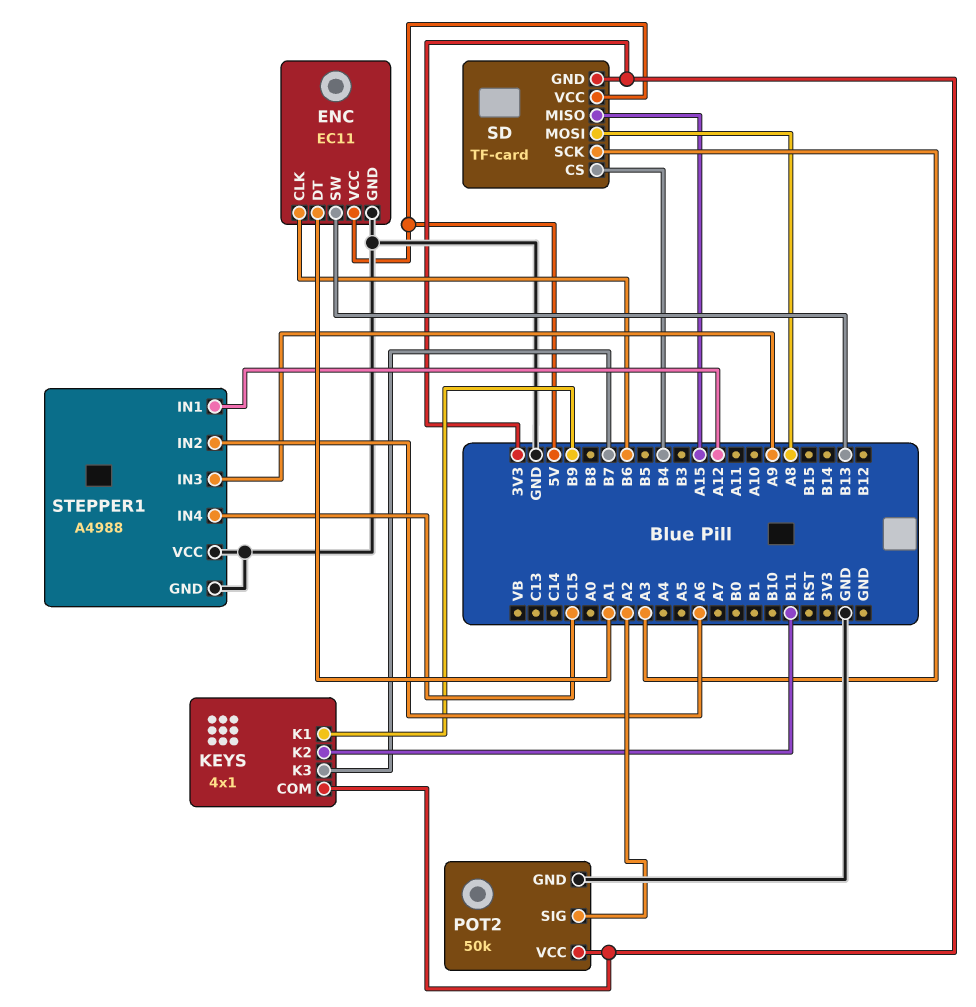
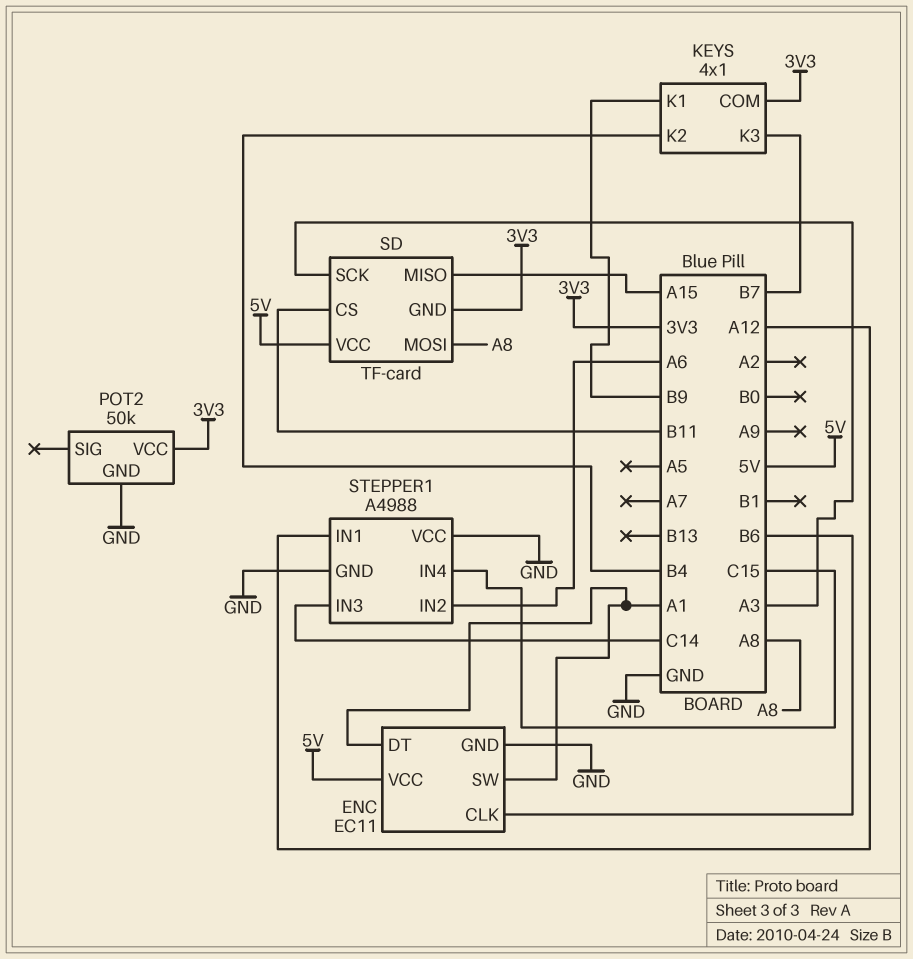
ENC pin SW: B13 -> A1
KEYS pin K2: B11 -> B4
POT2 pin SIG: A2 -> none
SD pin CS: B4 -> B11
STEPPER1 pin IN3: A9 -> C14

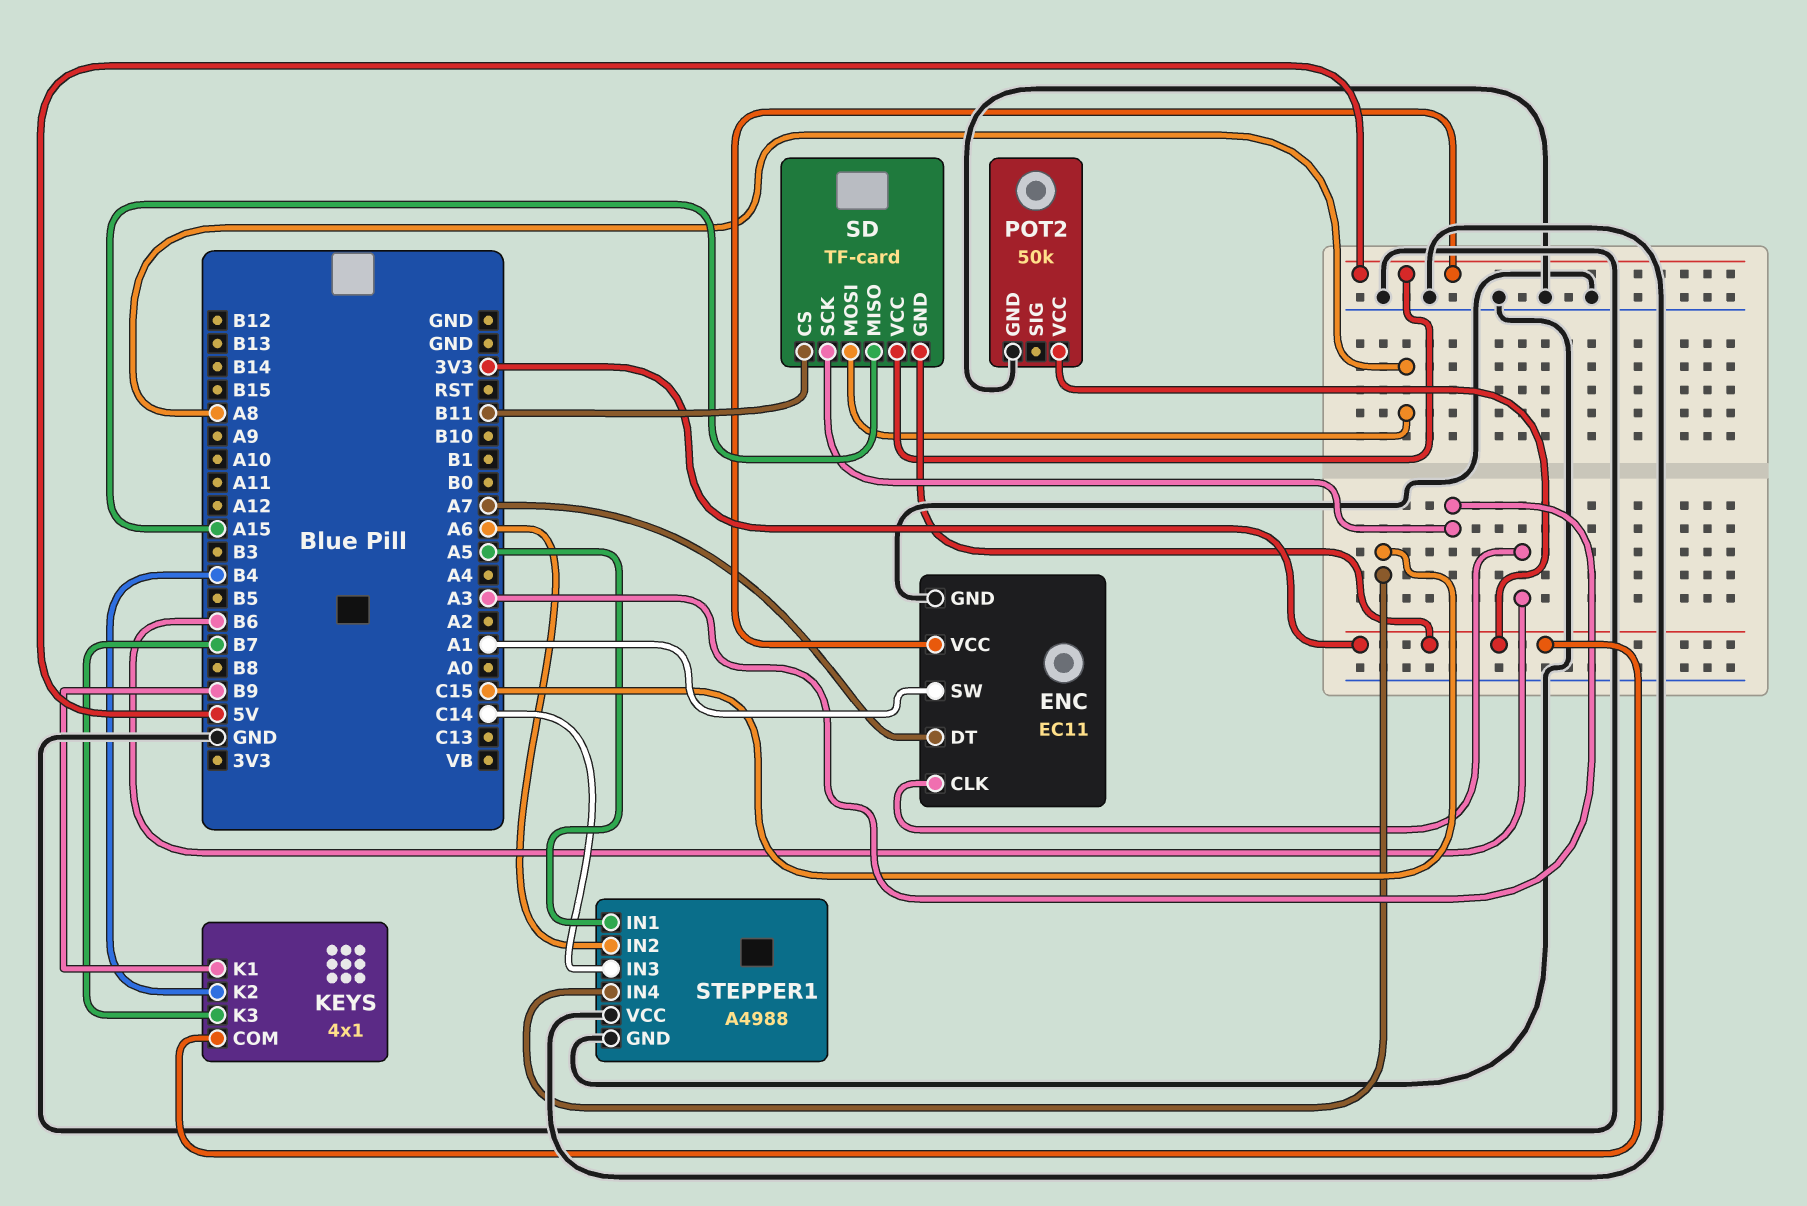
ENC pin DT: A1 -> A7
STEPPER1 pin IN1: A12 -> A5

